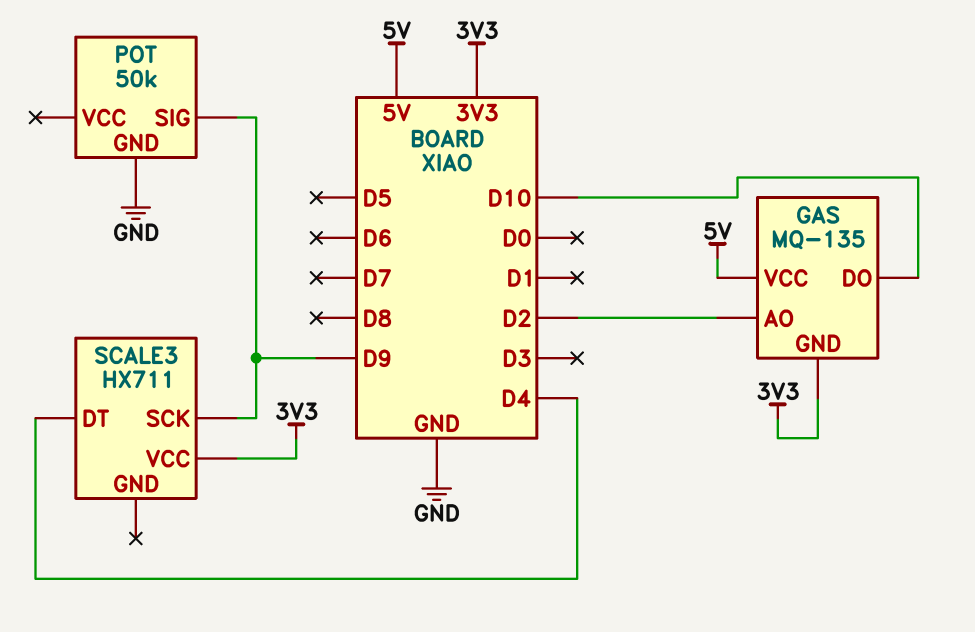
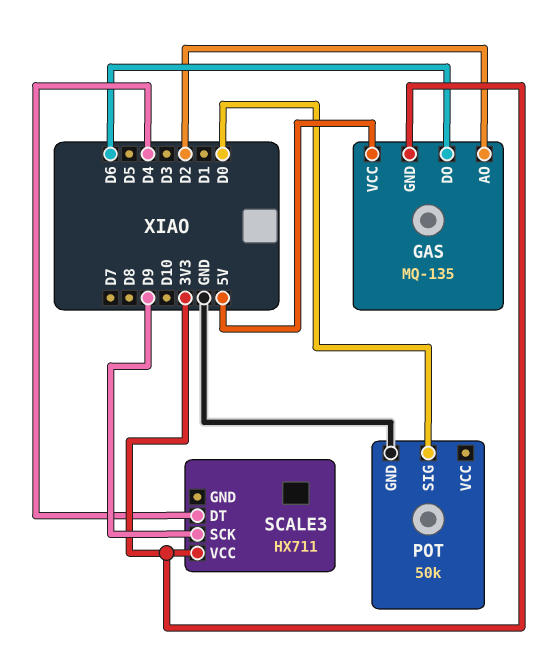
GAS pin DO: D10 -> D6
POT pin SIG: D9 -> D0

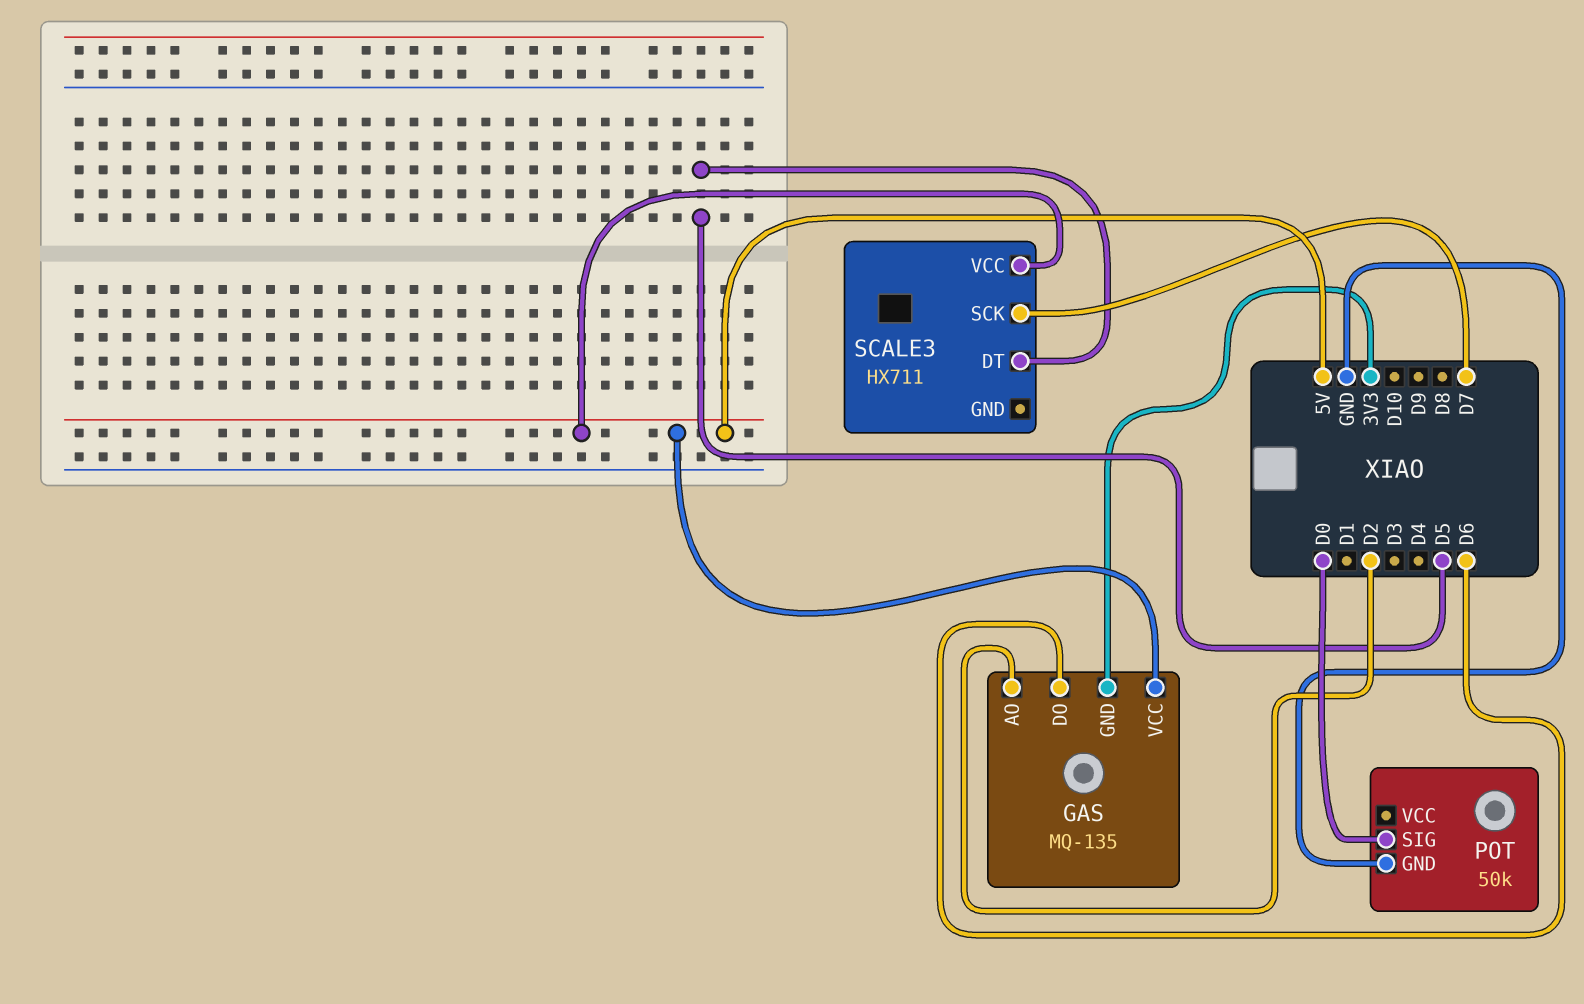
SCALE3 pin DT: D4 -> D5
SCALE3 pin SCK: D9 -> D7
SCALE3 pin VCC: 3V3 -> 5V

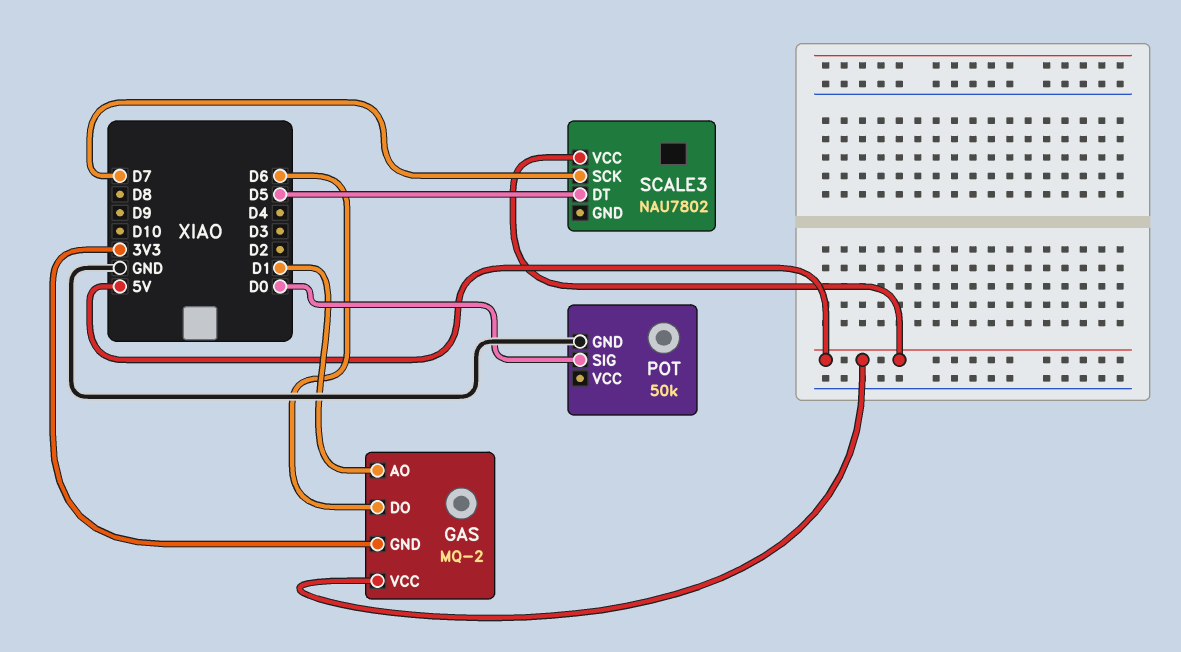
GAS: MQ-135 -> MQ-2
GAS pin AO: D2 -> D1
SCALE3: HX711 -> NAU7802

